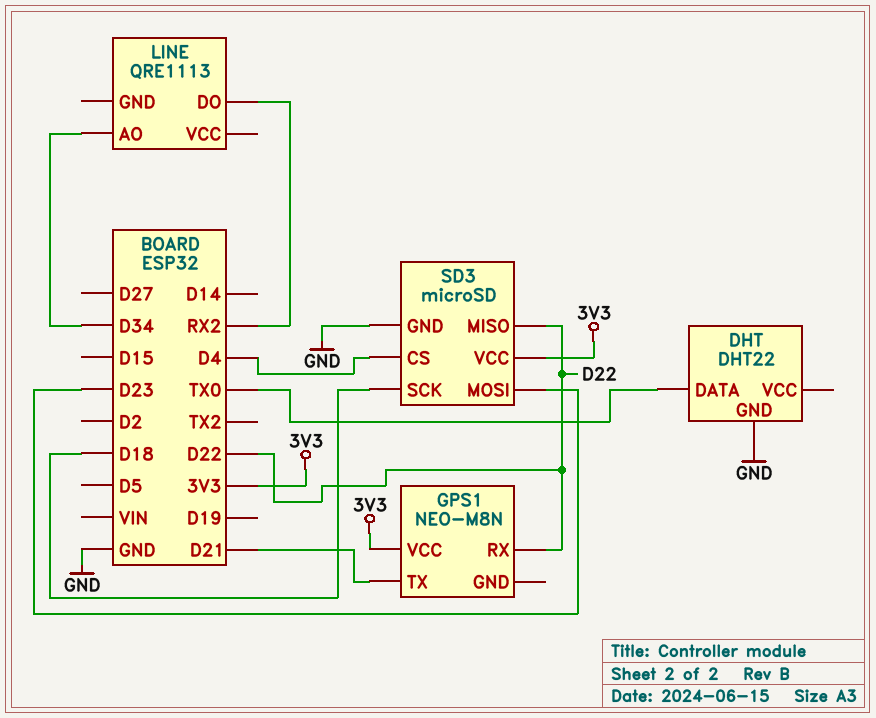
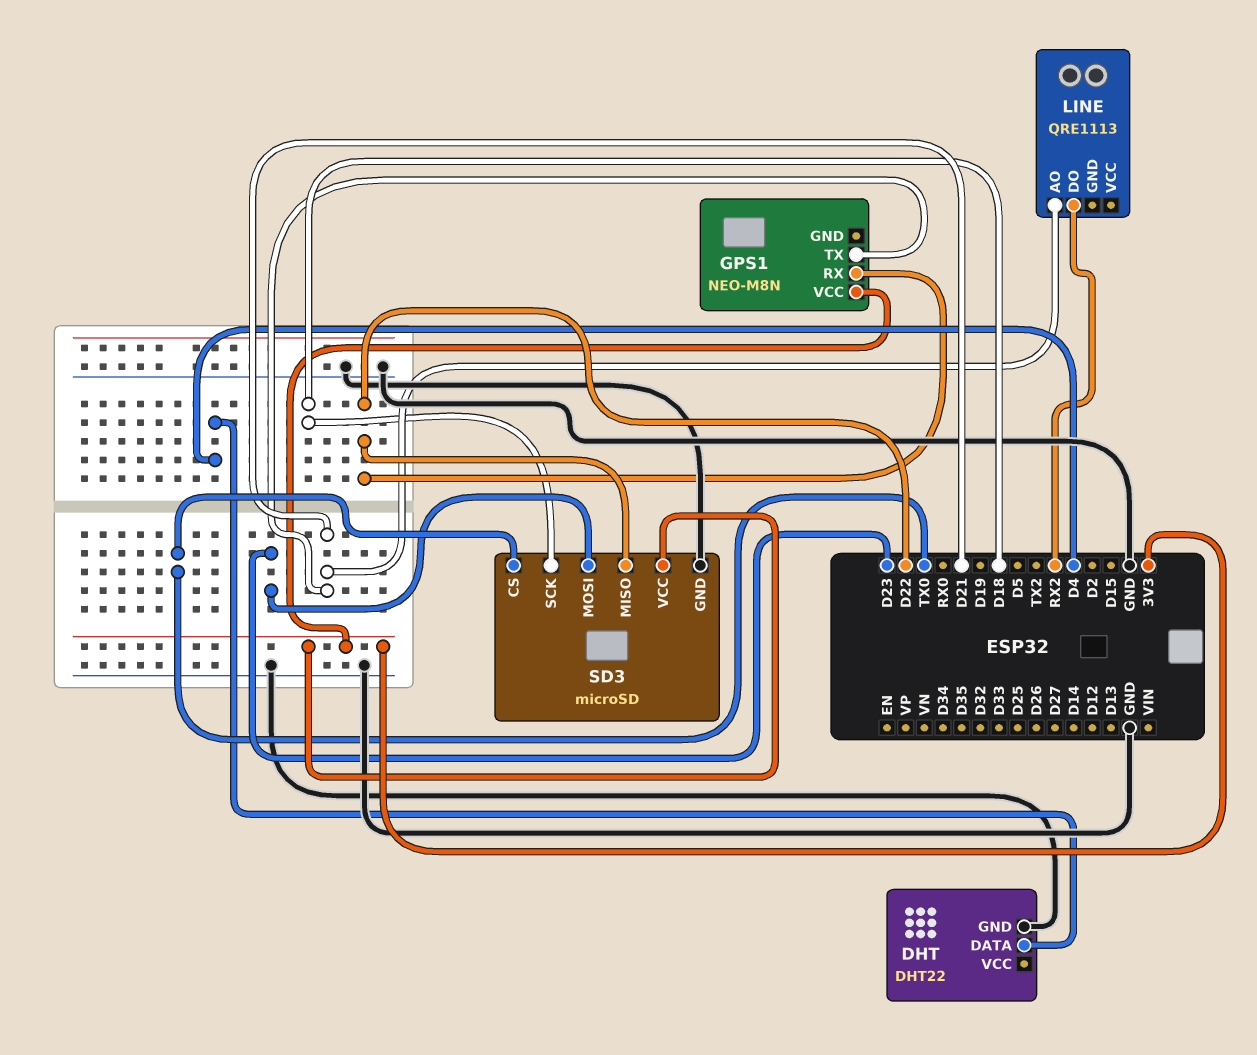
DHT pin DATA: TX0 -> D4
LINE pin AO: D34 -> D21
SD3 pin CS: D4 -> TX0

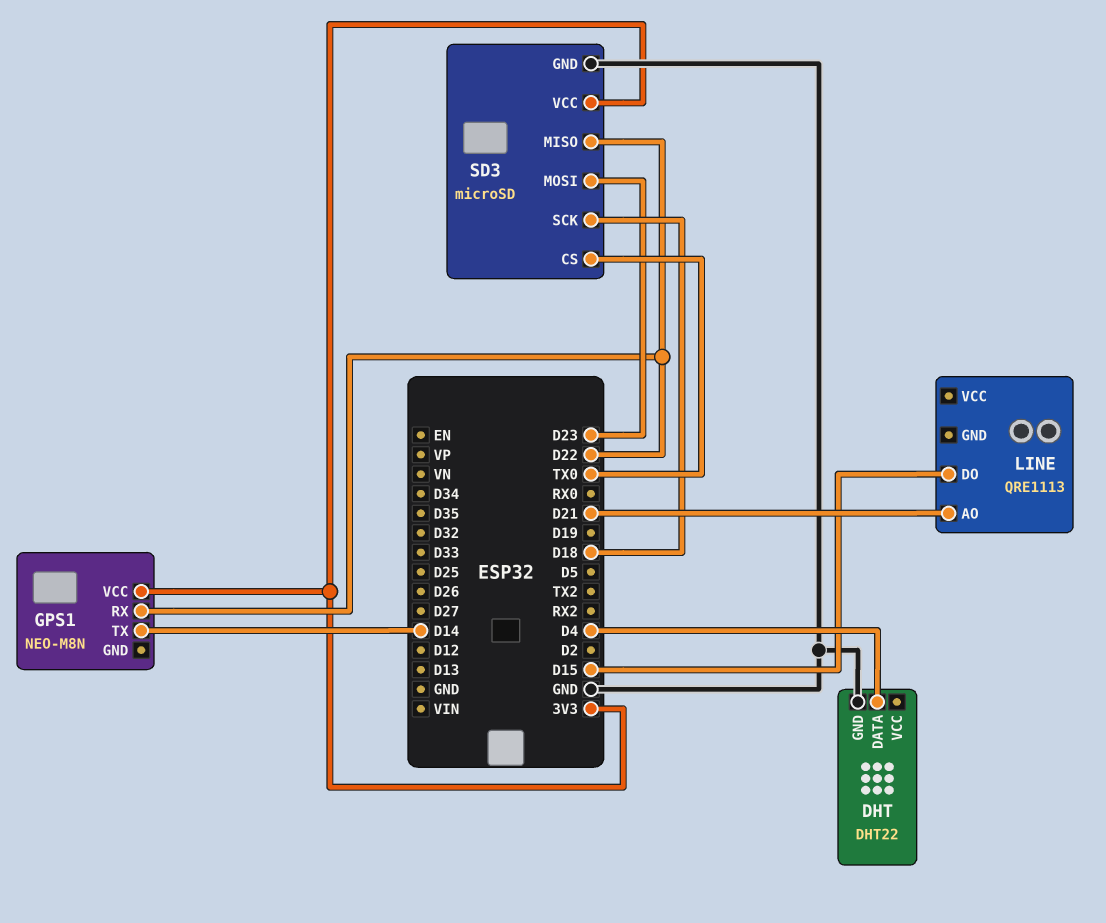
GPS1 pin TX: D21 -> D14
LINE pin DO: RX2 -> D15

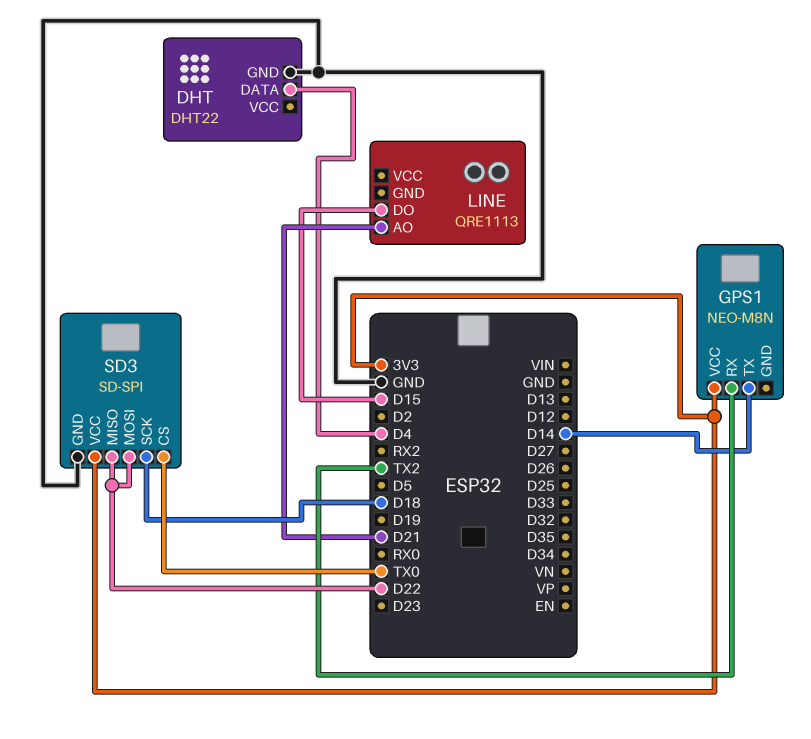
GPS1 pin RX: D22 -> TX2
SD3: microSD -> SD-SPI
SD3 pin MOSI: D23 -> D22

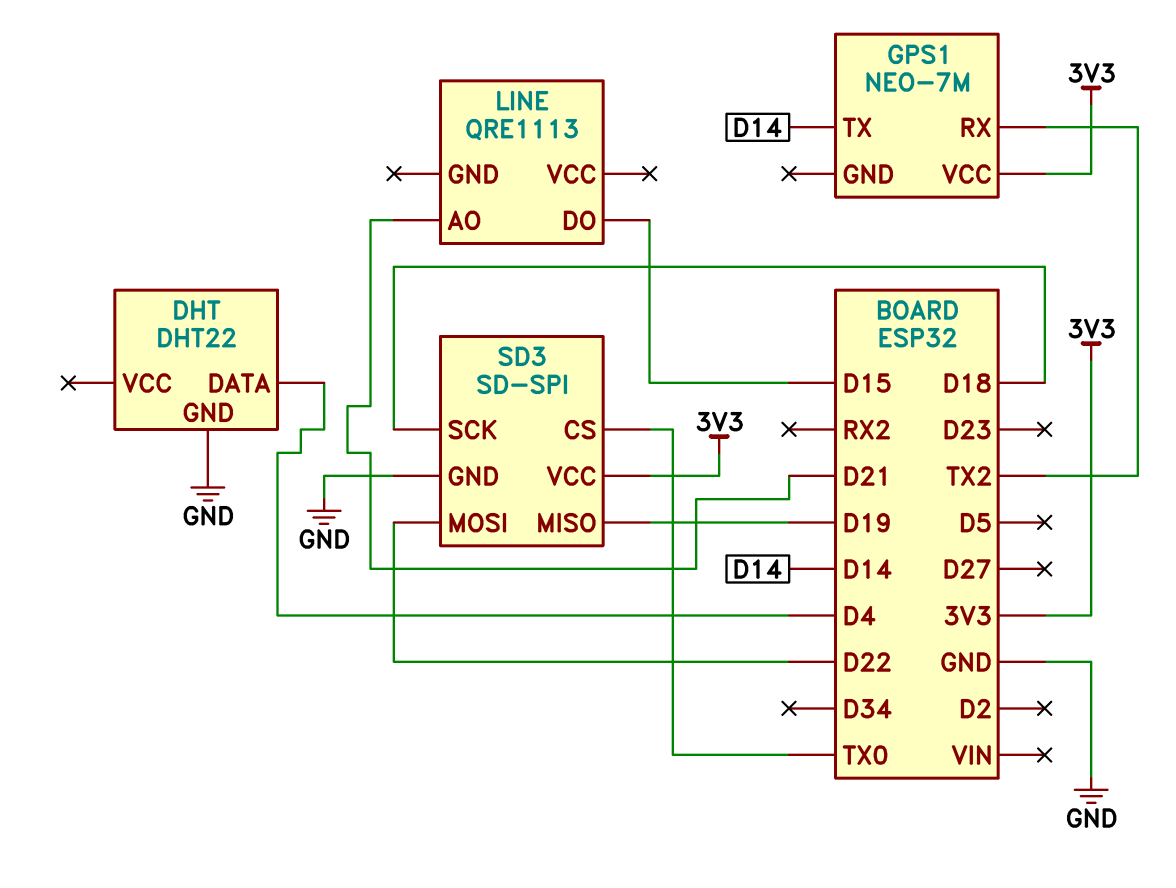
GPS1: NEO-M8N -> NEO-7M
SD3 pin MISO: D22 -> D19

